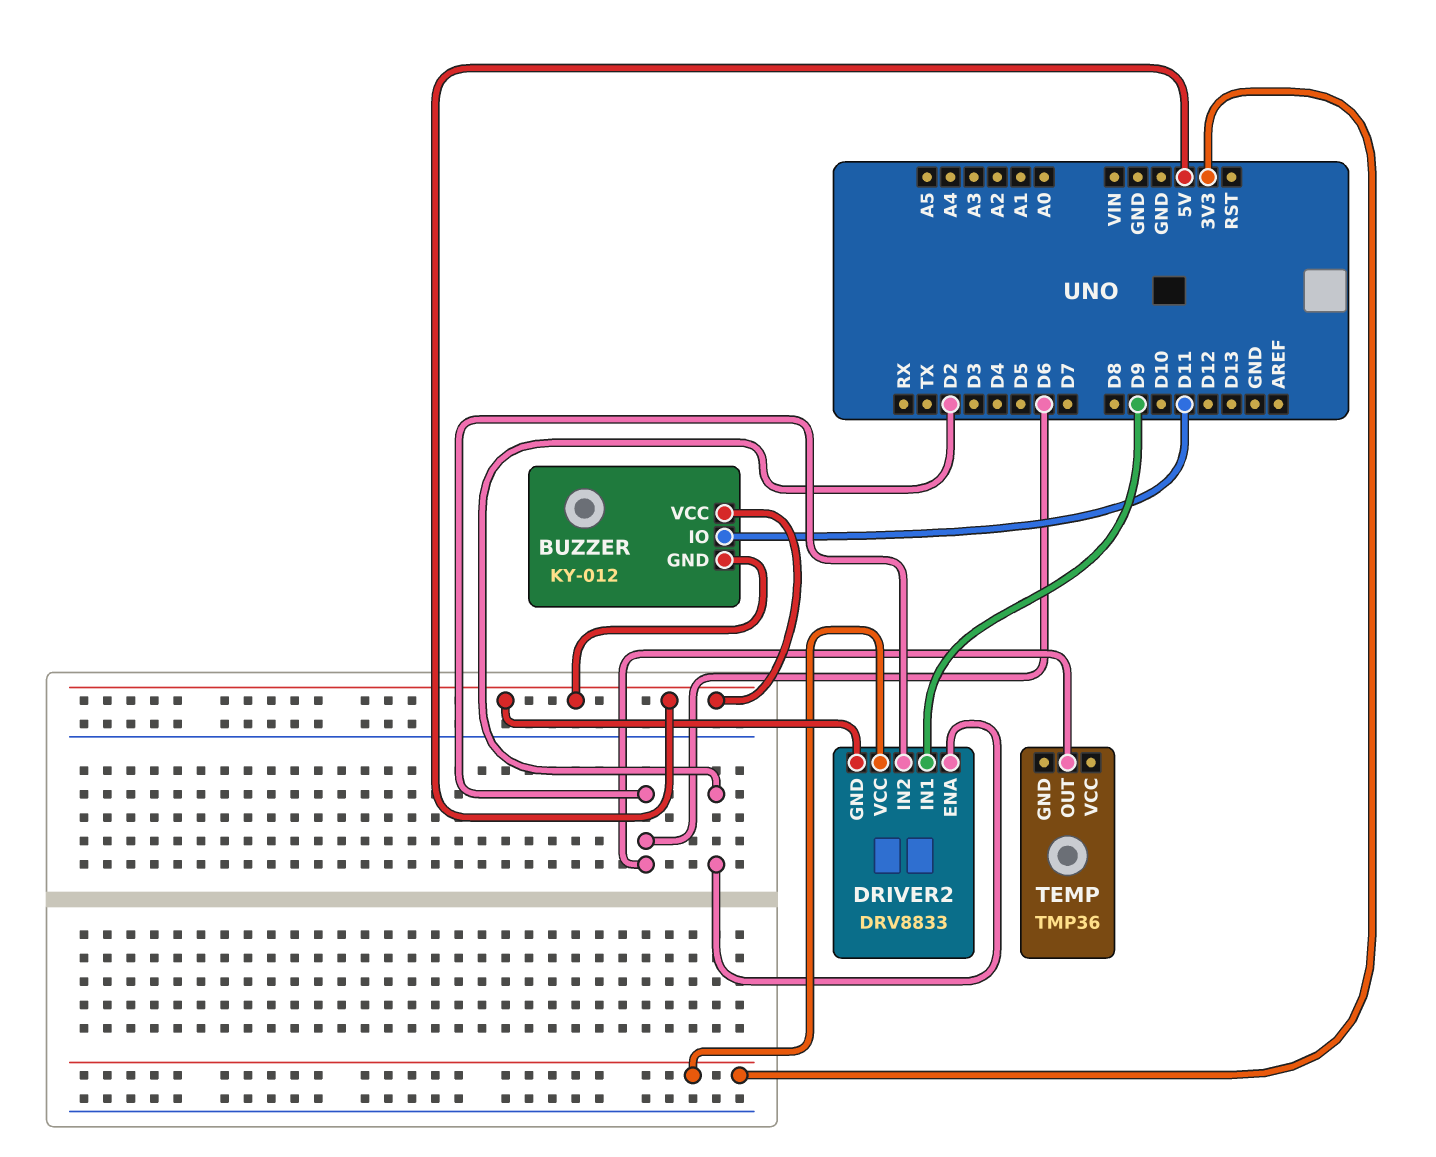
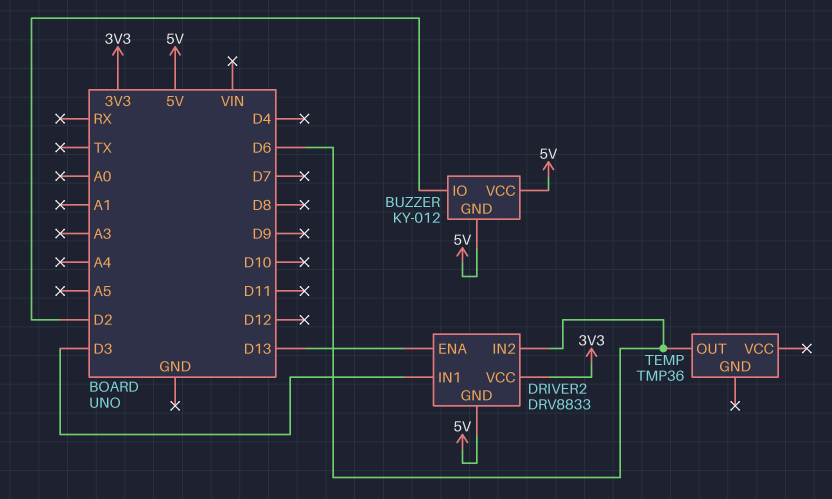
BUZZER pin IO: D11 -> D2
DRIVER2 pin ENA: D2 -> D13
DRIVER2 pin IN1: D9 -> D3

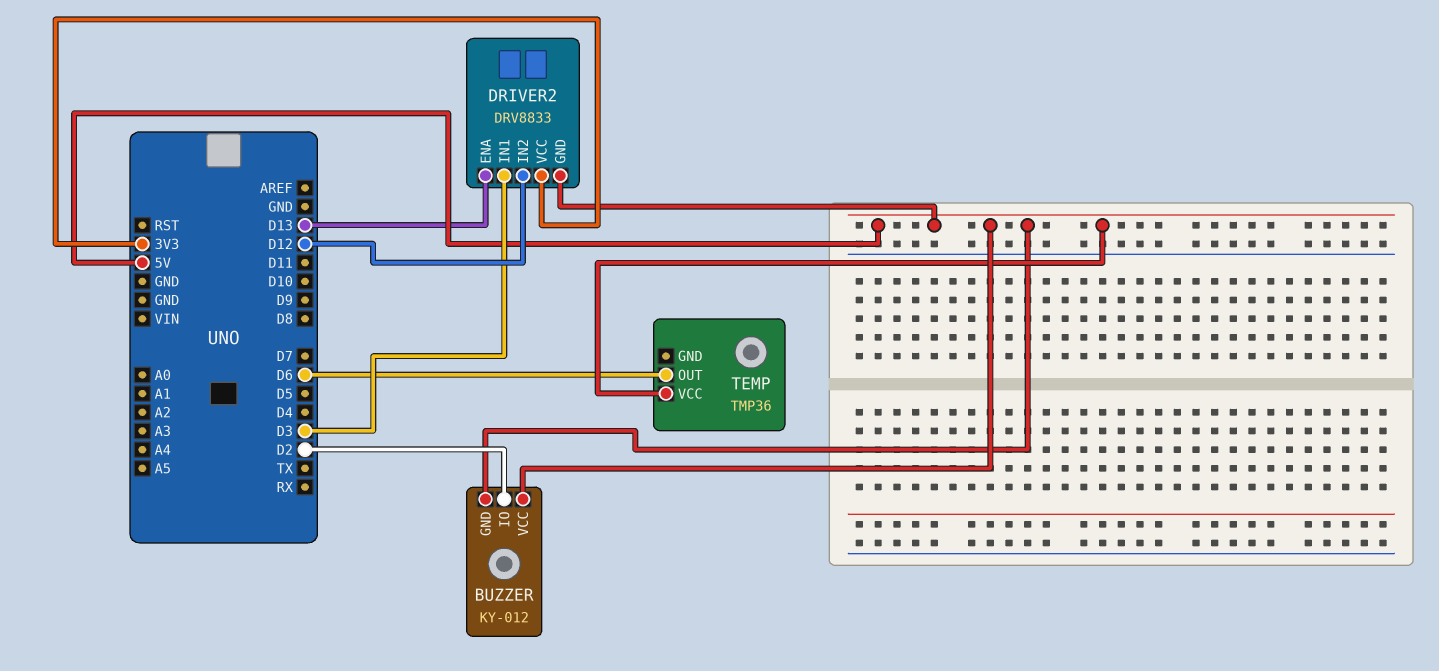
DRIVER2 pin IN2: D6 -> D12
TEMP pin VCC: none -> 5V

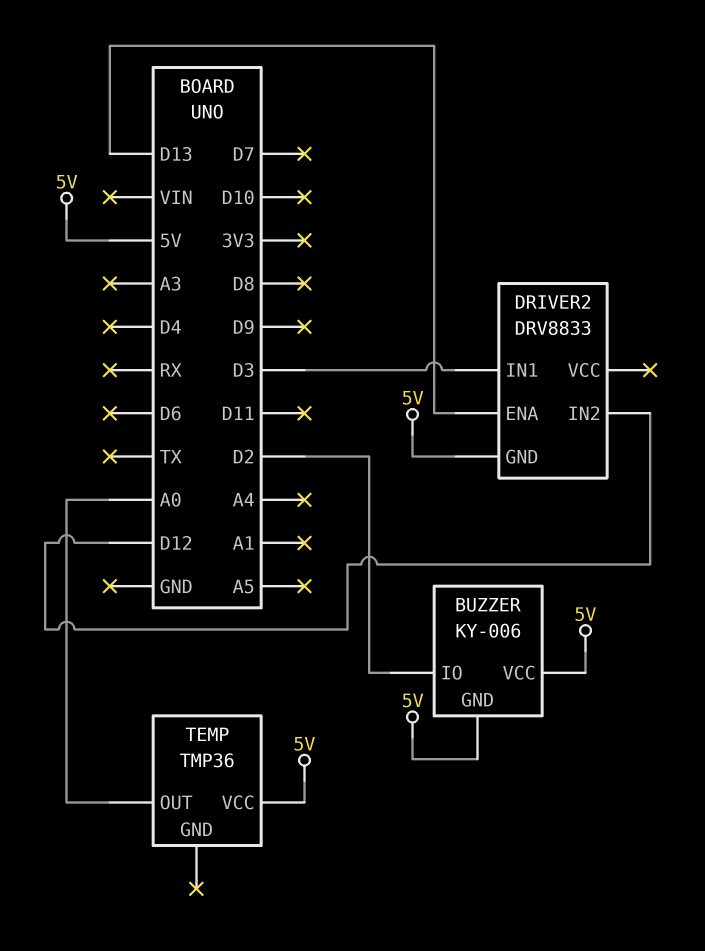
BUZZER: KY-012 -> KY-006
DRIVER2 pin VCC: 3V3 -> none
TEMP pin OUT: D6 -> A0

